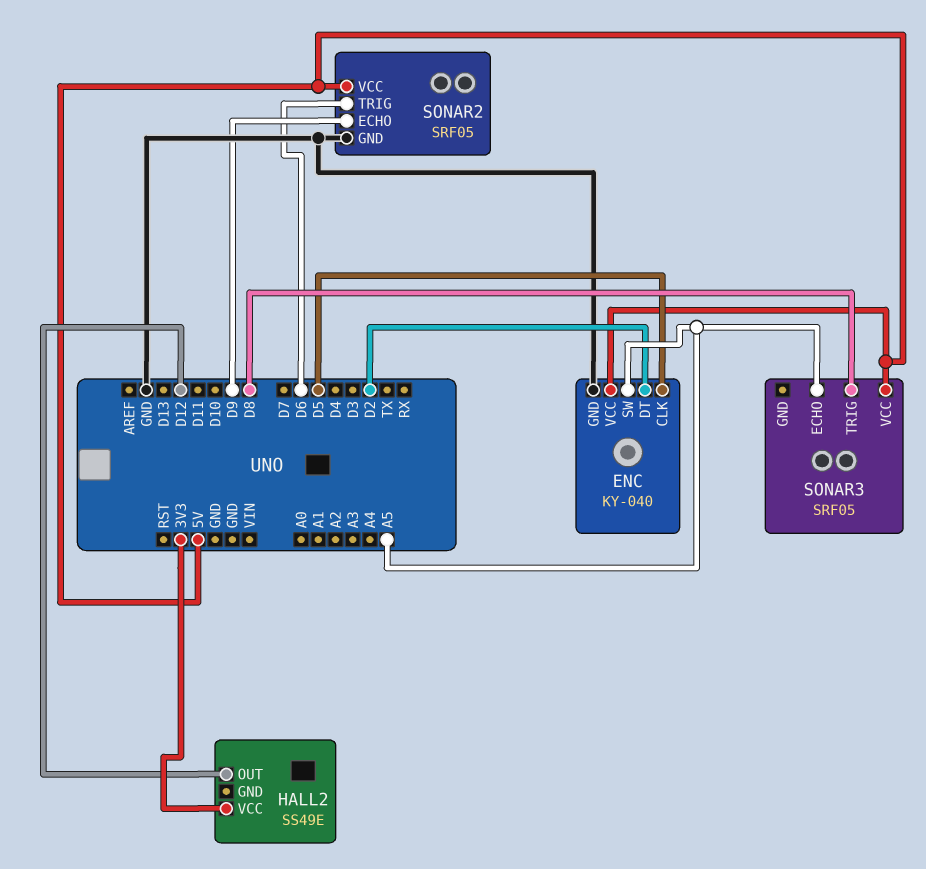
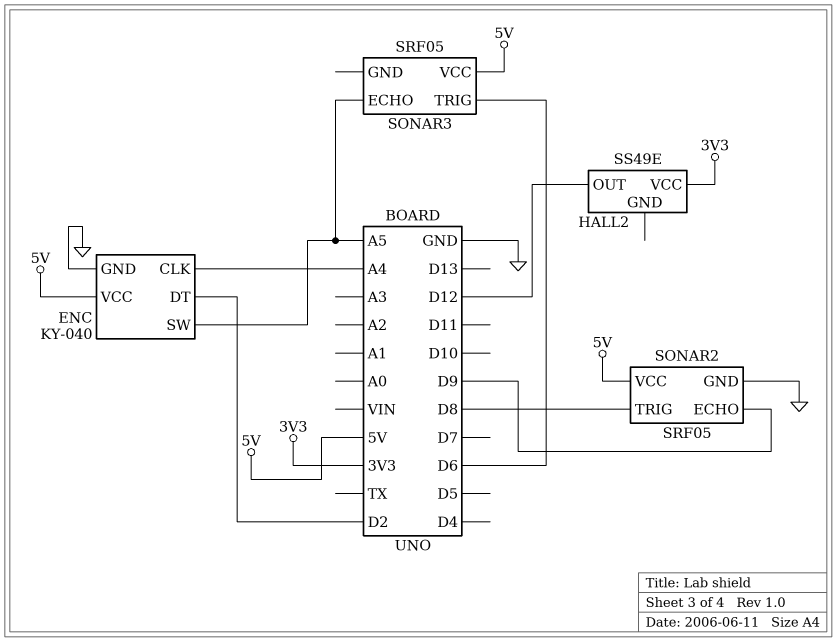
ENC pin CLK: D5 -> A4
SONAR2 pin TRIG: D6 -> D8
SONAR3 pin TRIG: D8 -> D6

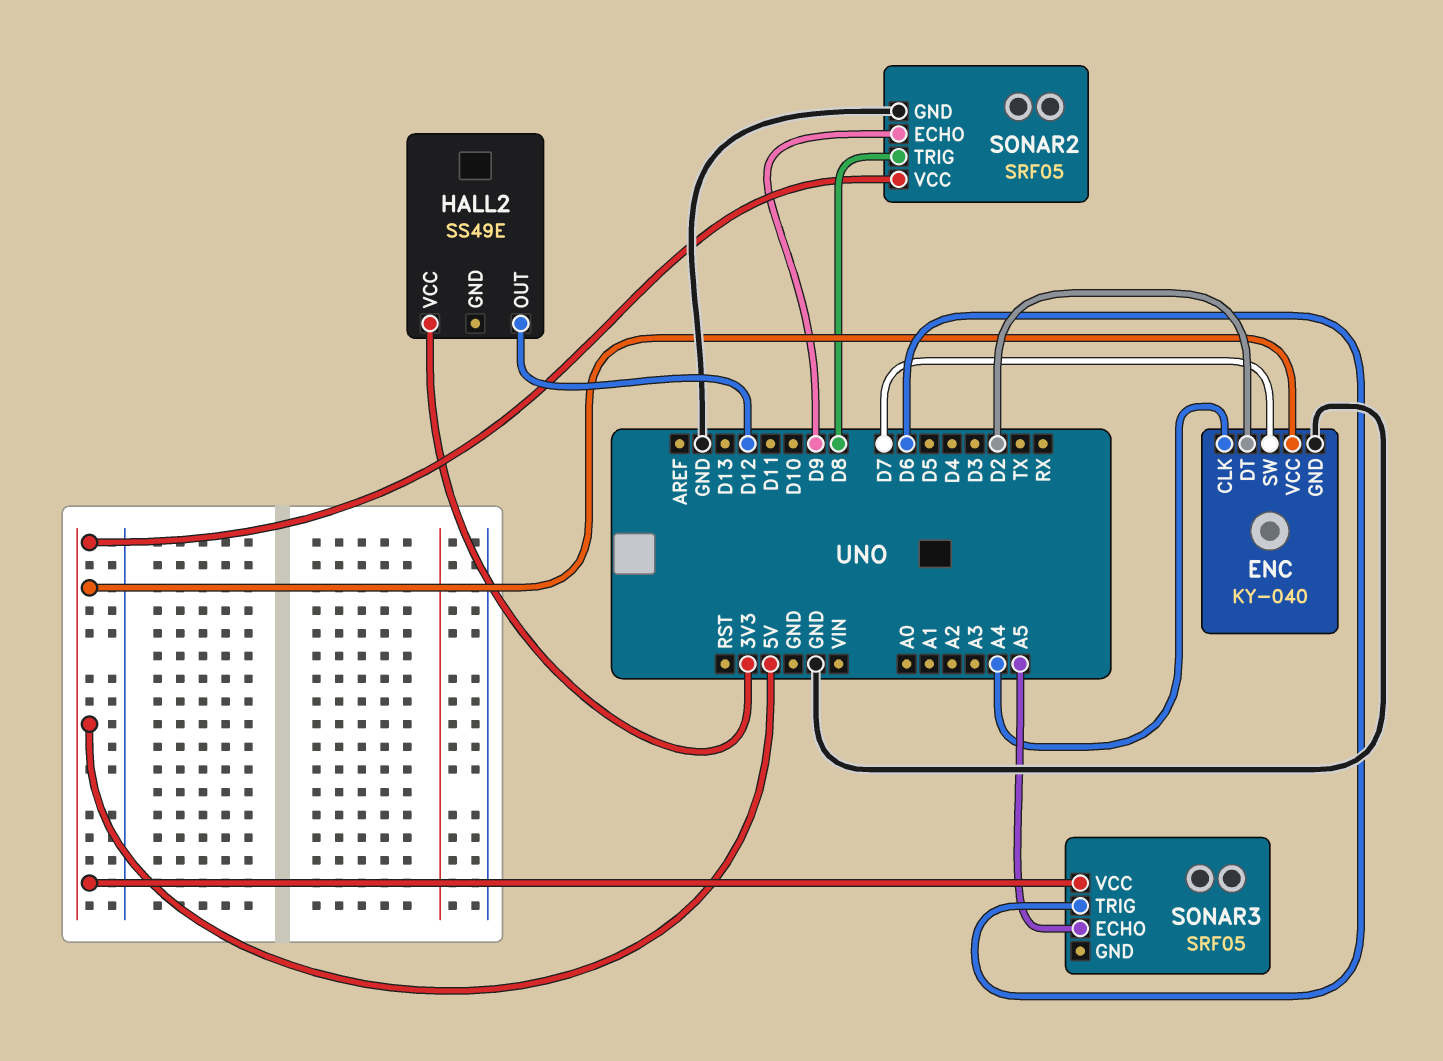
ENC pin SW: A5 -> D7

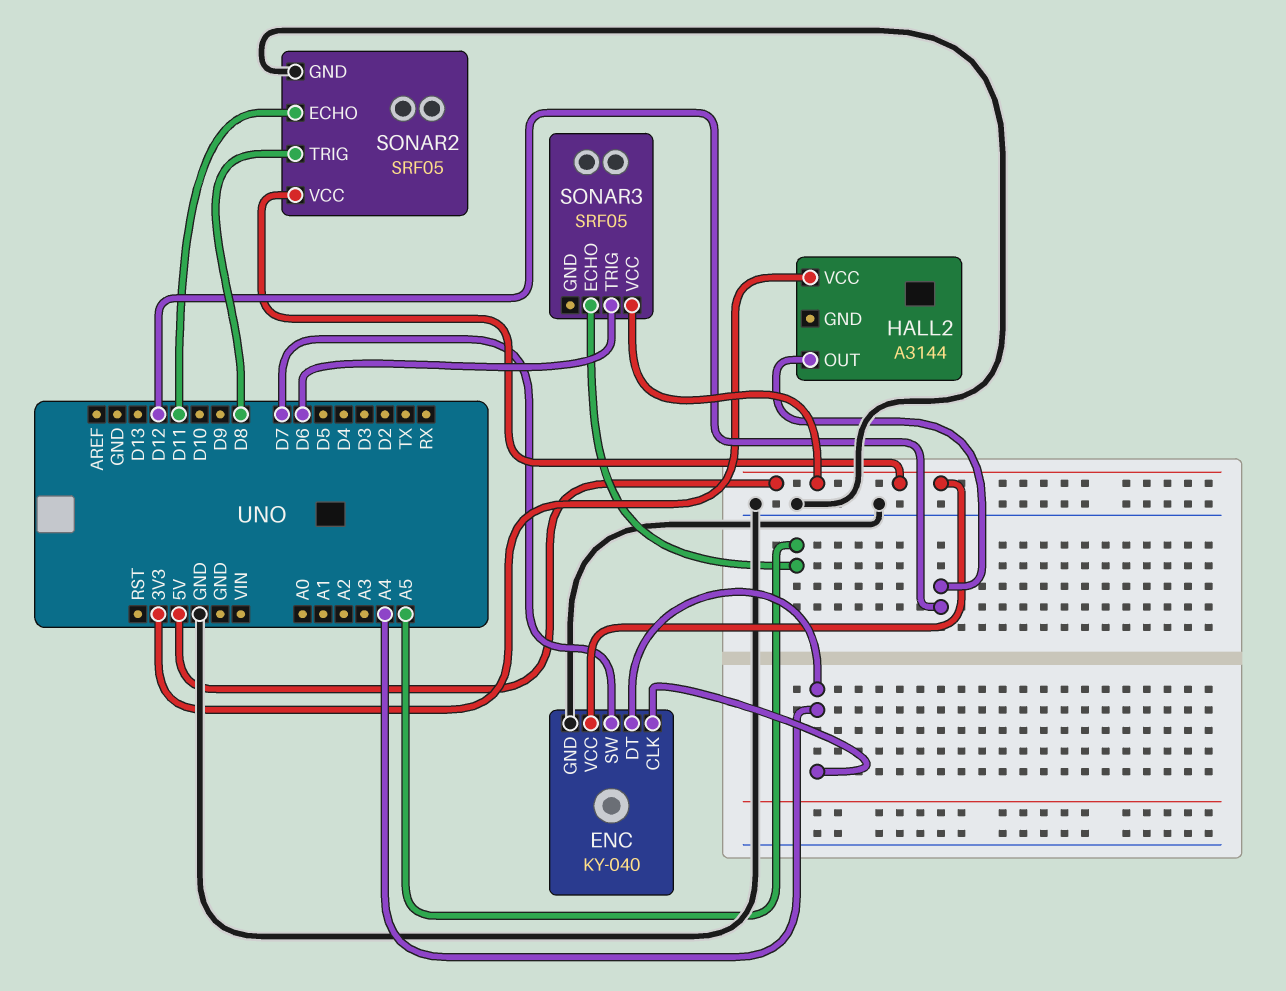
ENC pin DT: D2 -> A4
HALL2: SS49E -> A3144
SONAR2 pin ECHO: D9 -> D11

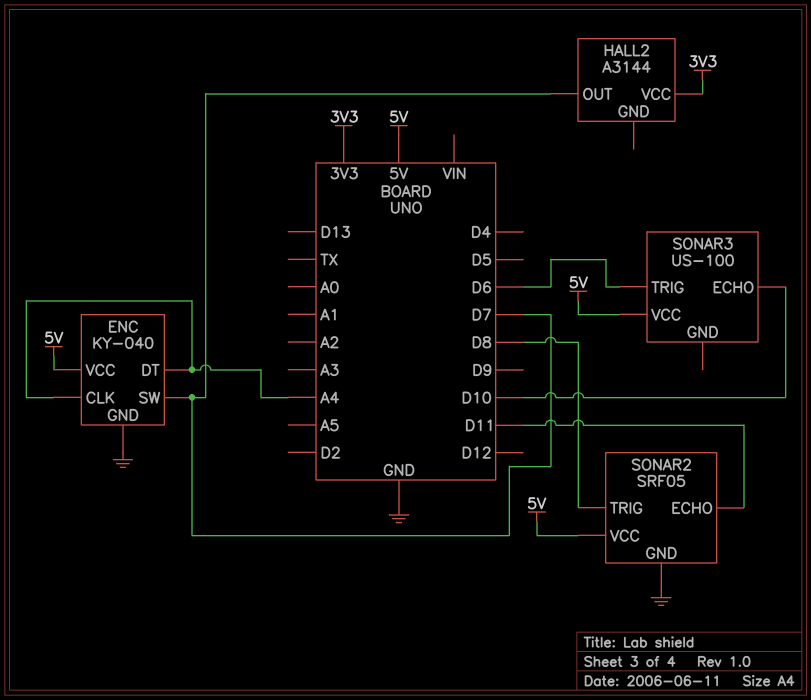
HALL2 pin OUT: D12 -> D7
SONAR3: SRF05 -> US-100
SONAR3 pin ECHO: A5 -> D10

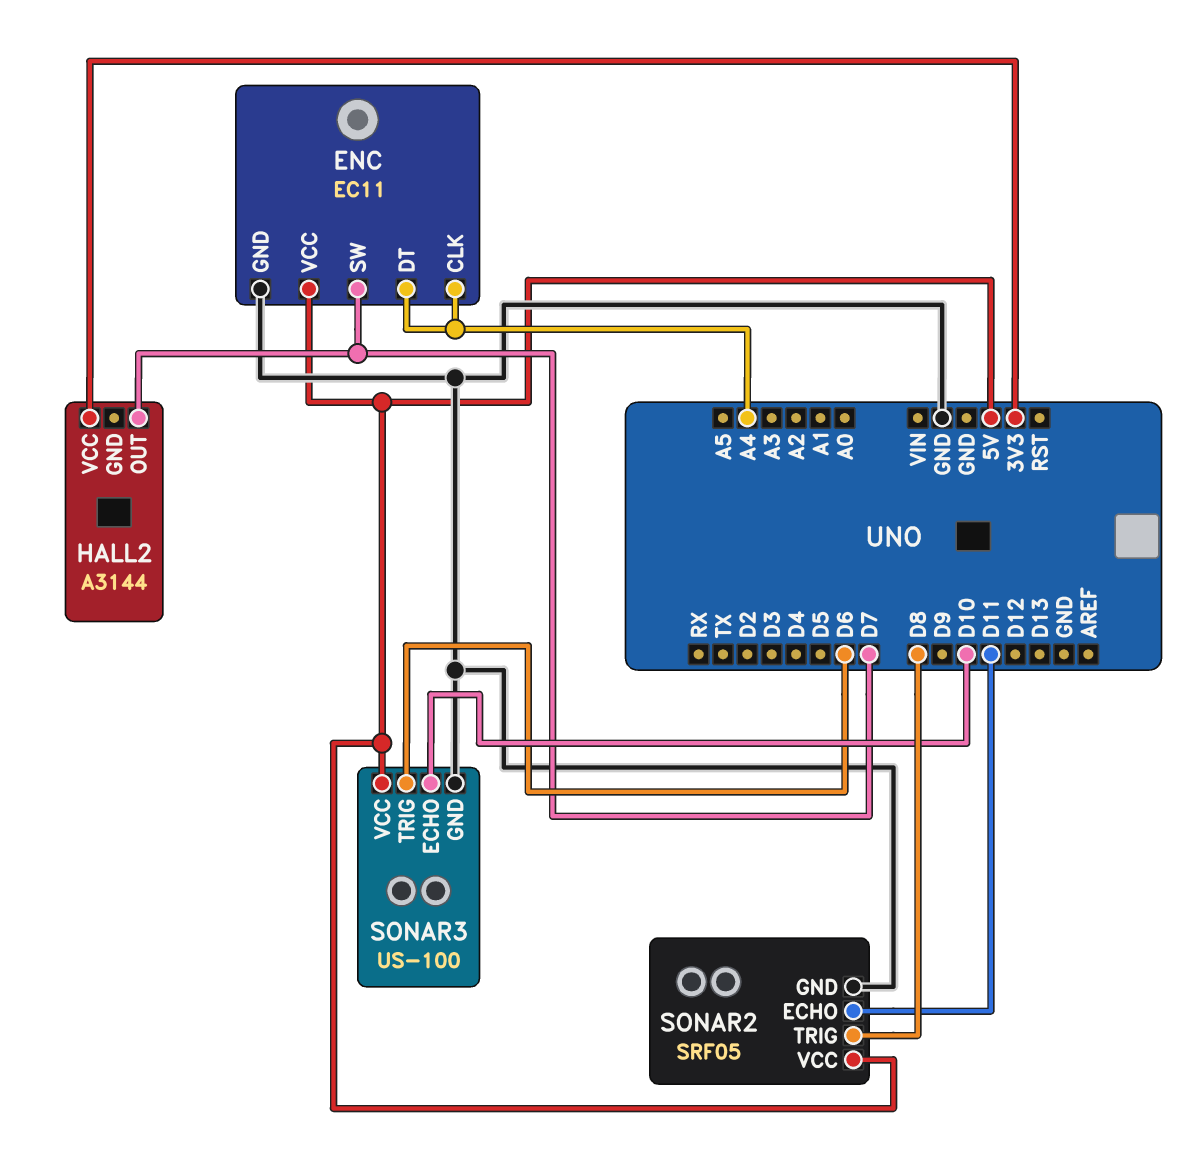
ENC: KY-040 -> EC11
SONAR3 pin GND: none -> GND

